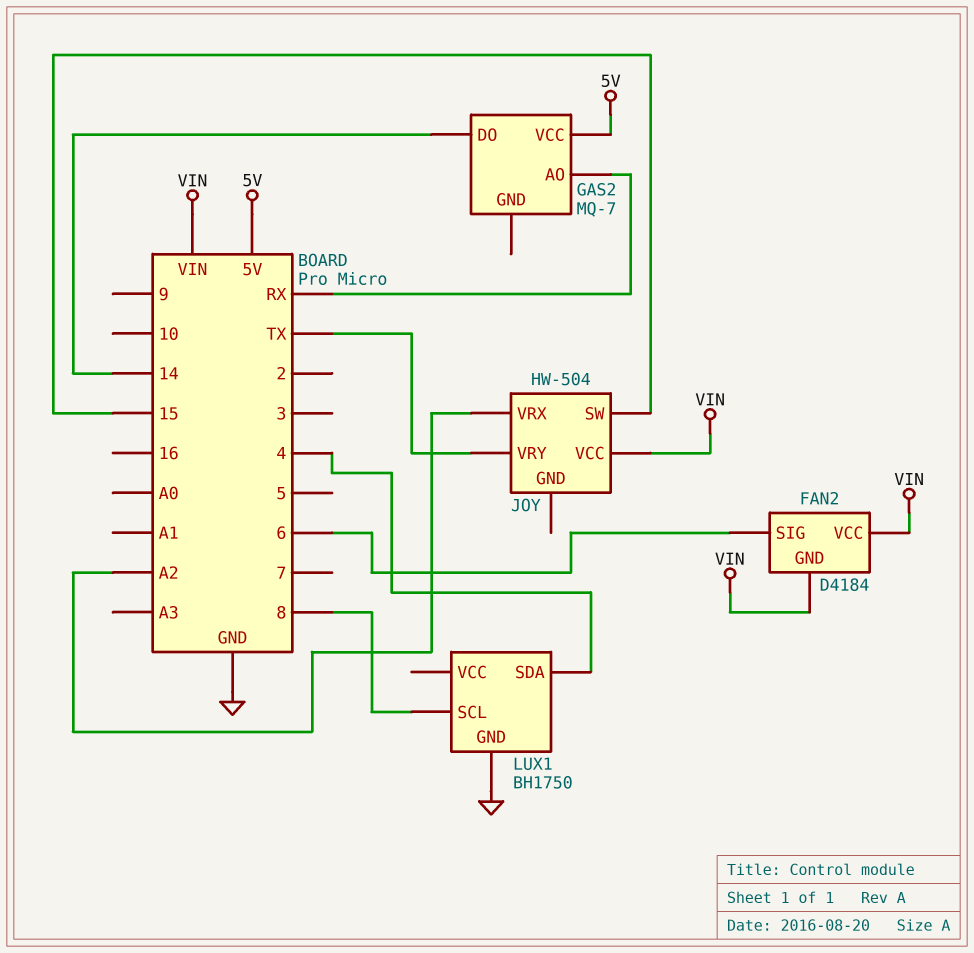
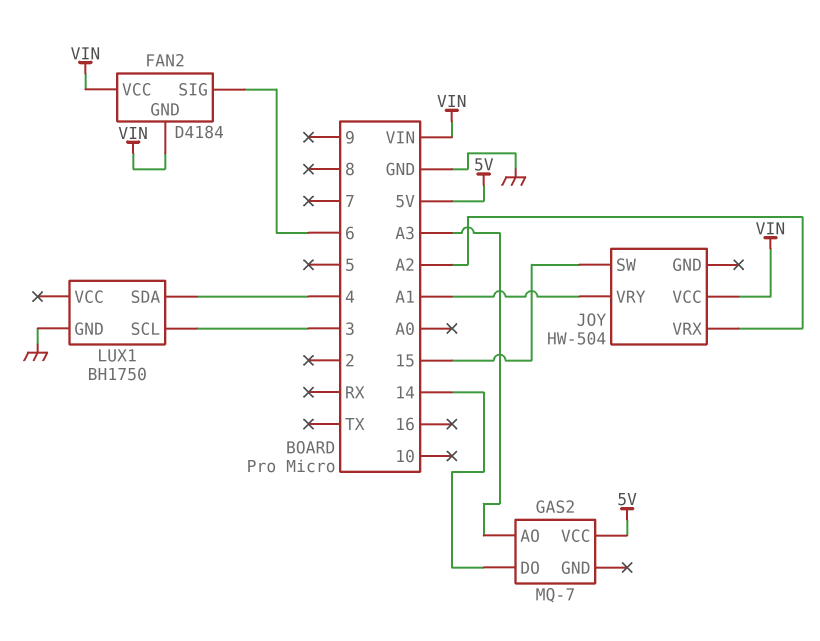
GAS2 pin AO: RX -> A3
JOY pin VRY: TX -> A1
LUX1 pin SCL: 8 -> 3

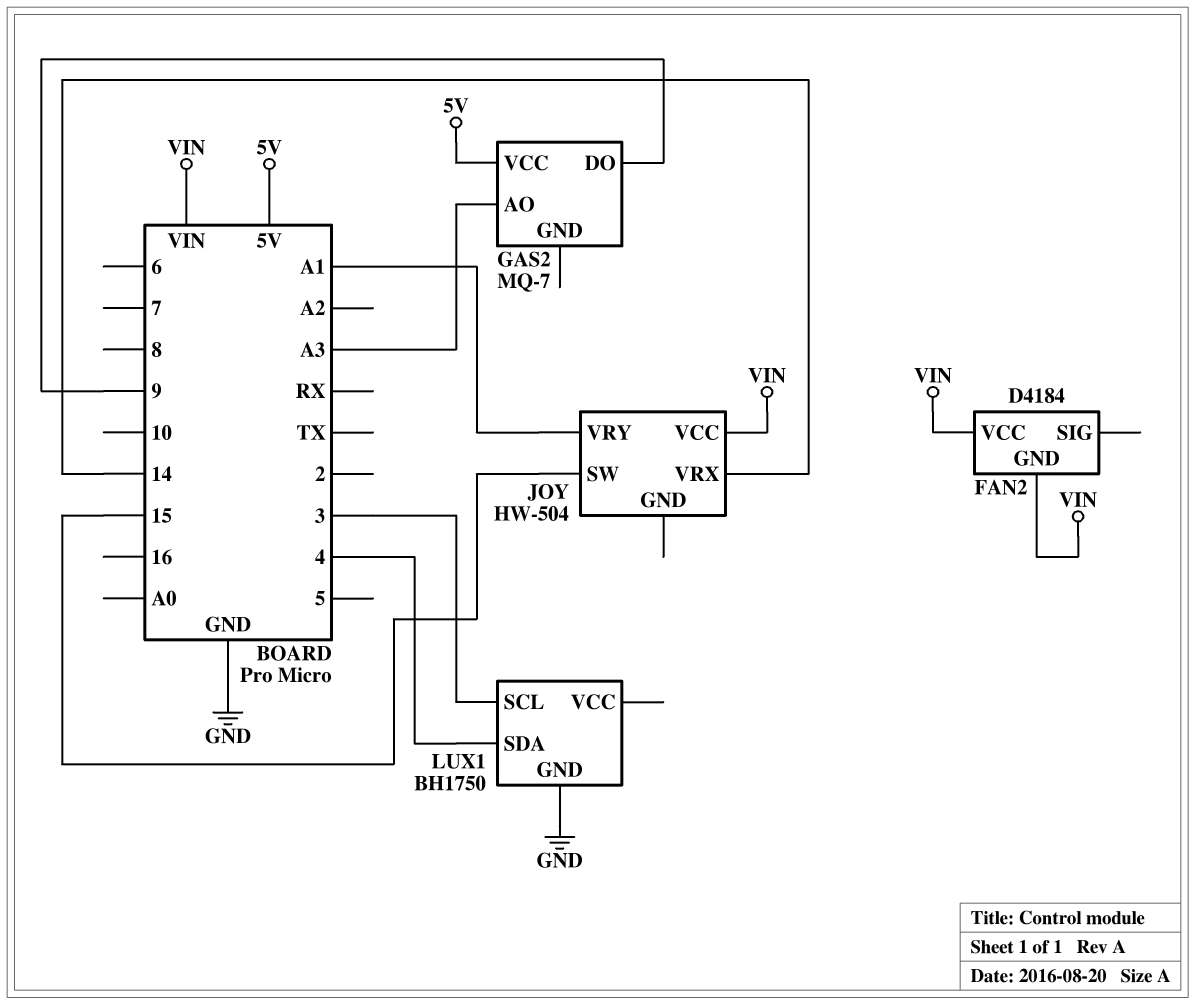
FAN2 pin SIG: 6 -> none
GAS2 pin DO: 14 -> 9
JOY pin VRX: A2 -> 14

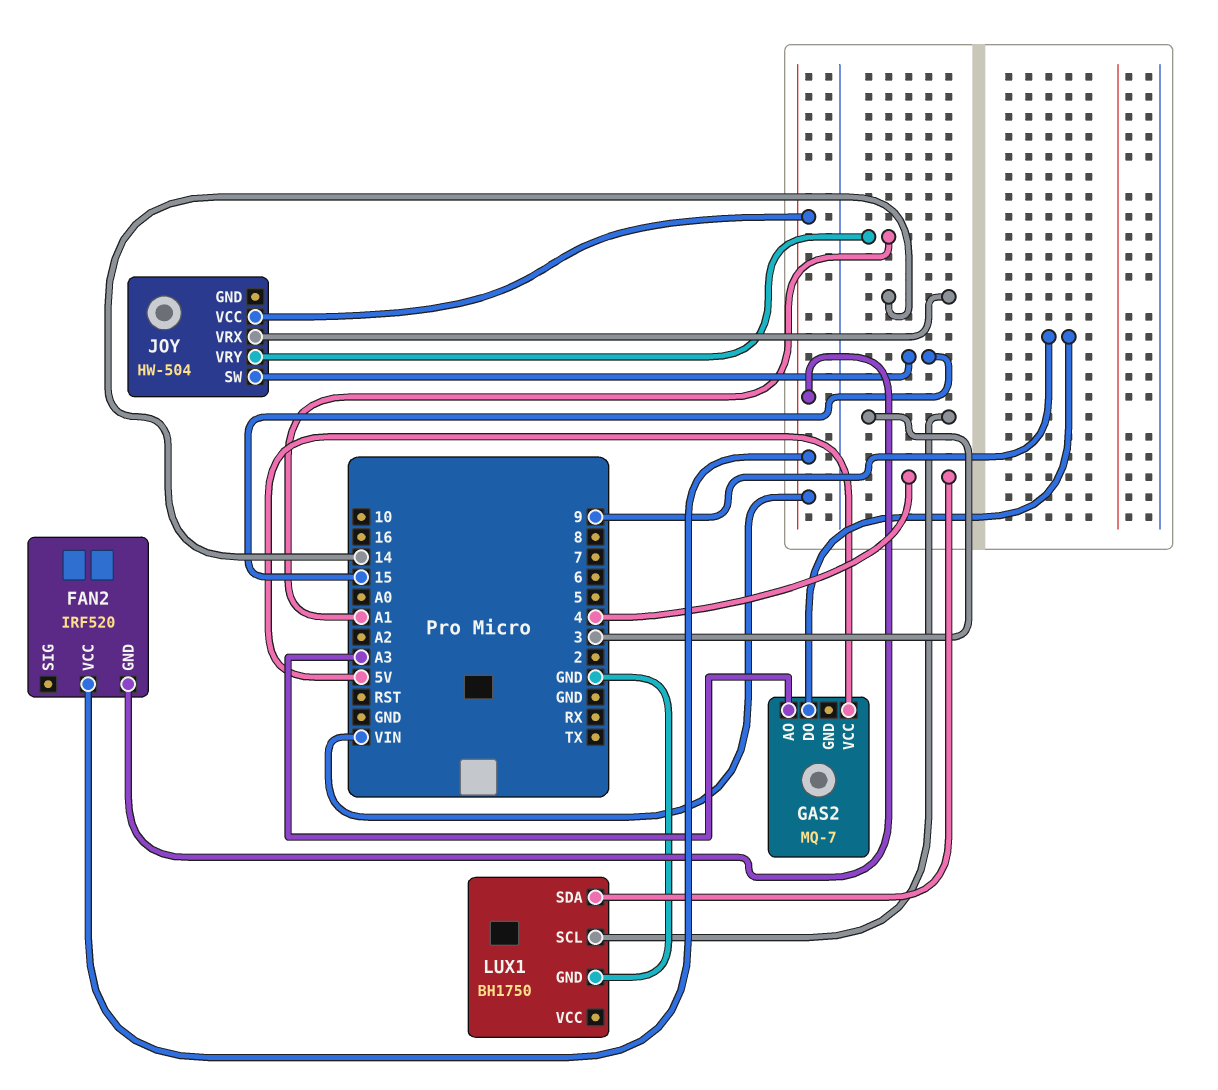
FAN2: D4184 -> IRF520

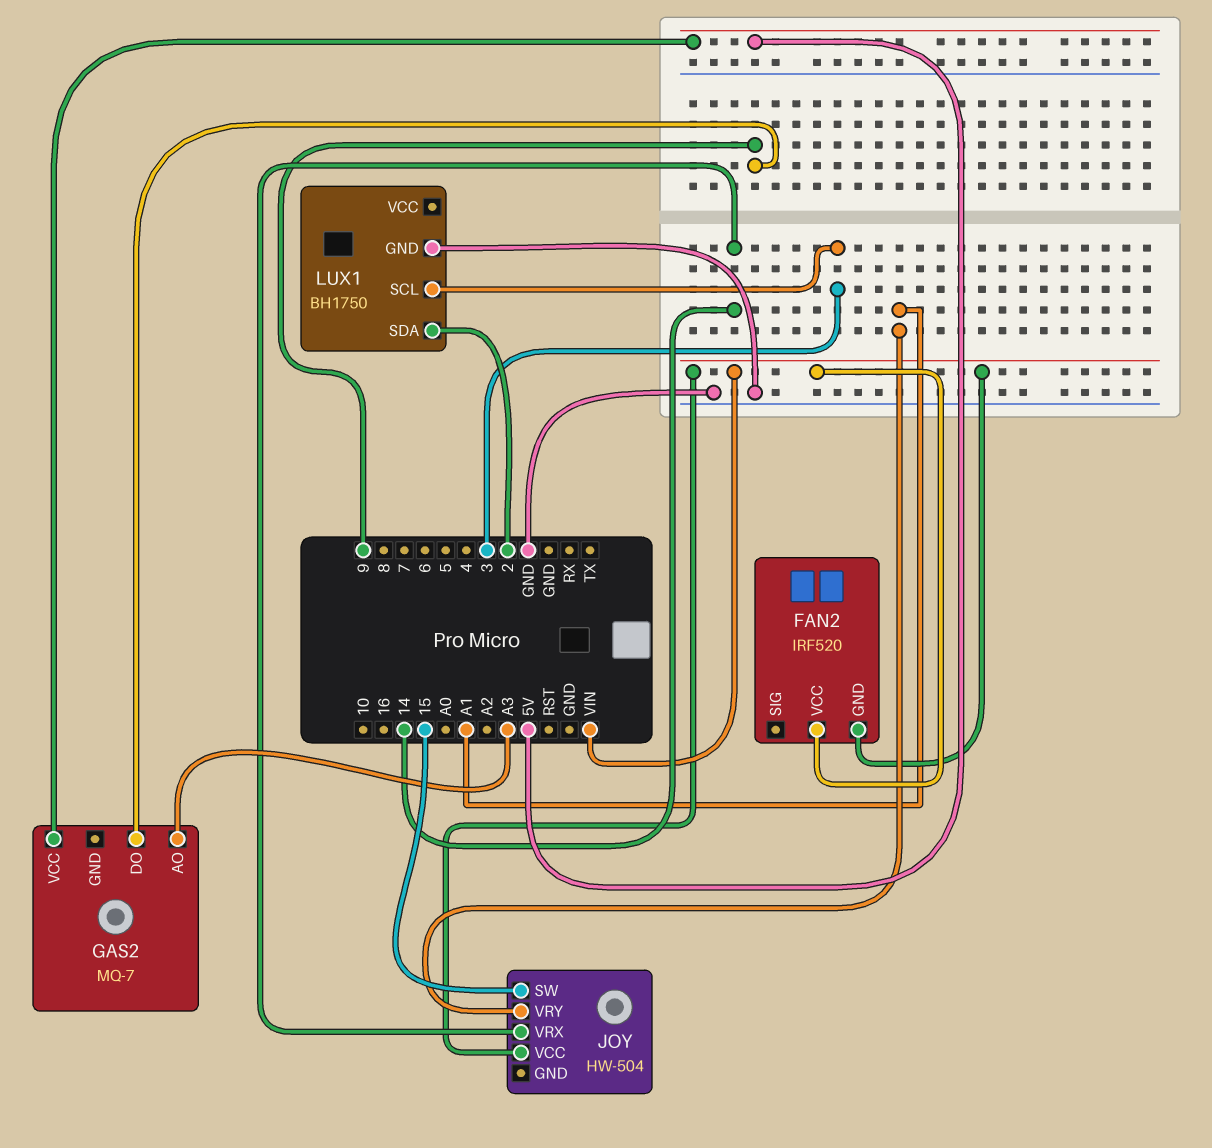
LUX1 pin SDA: 4 -> 2

